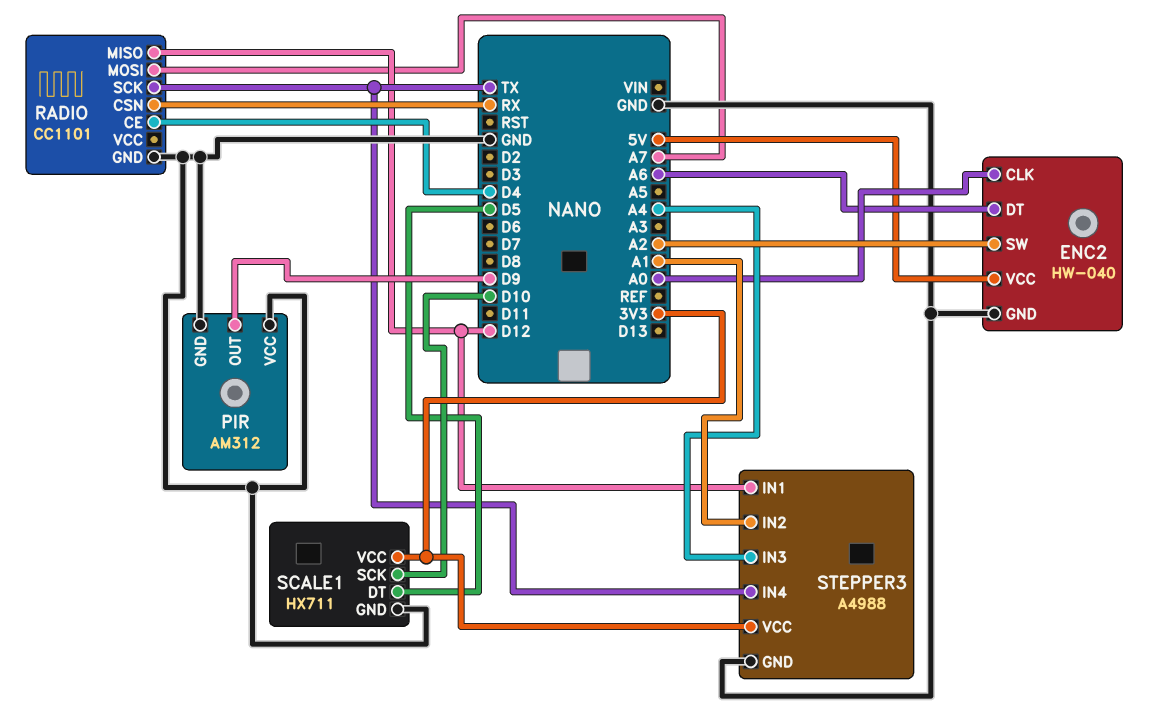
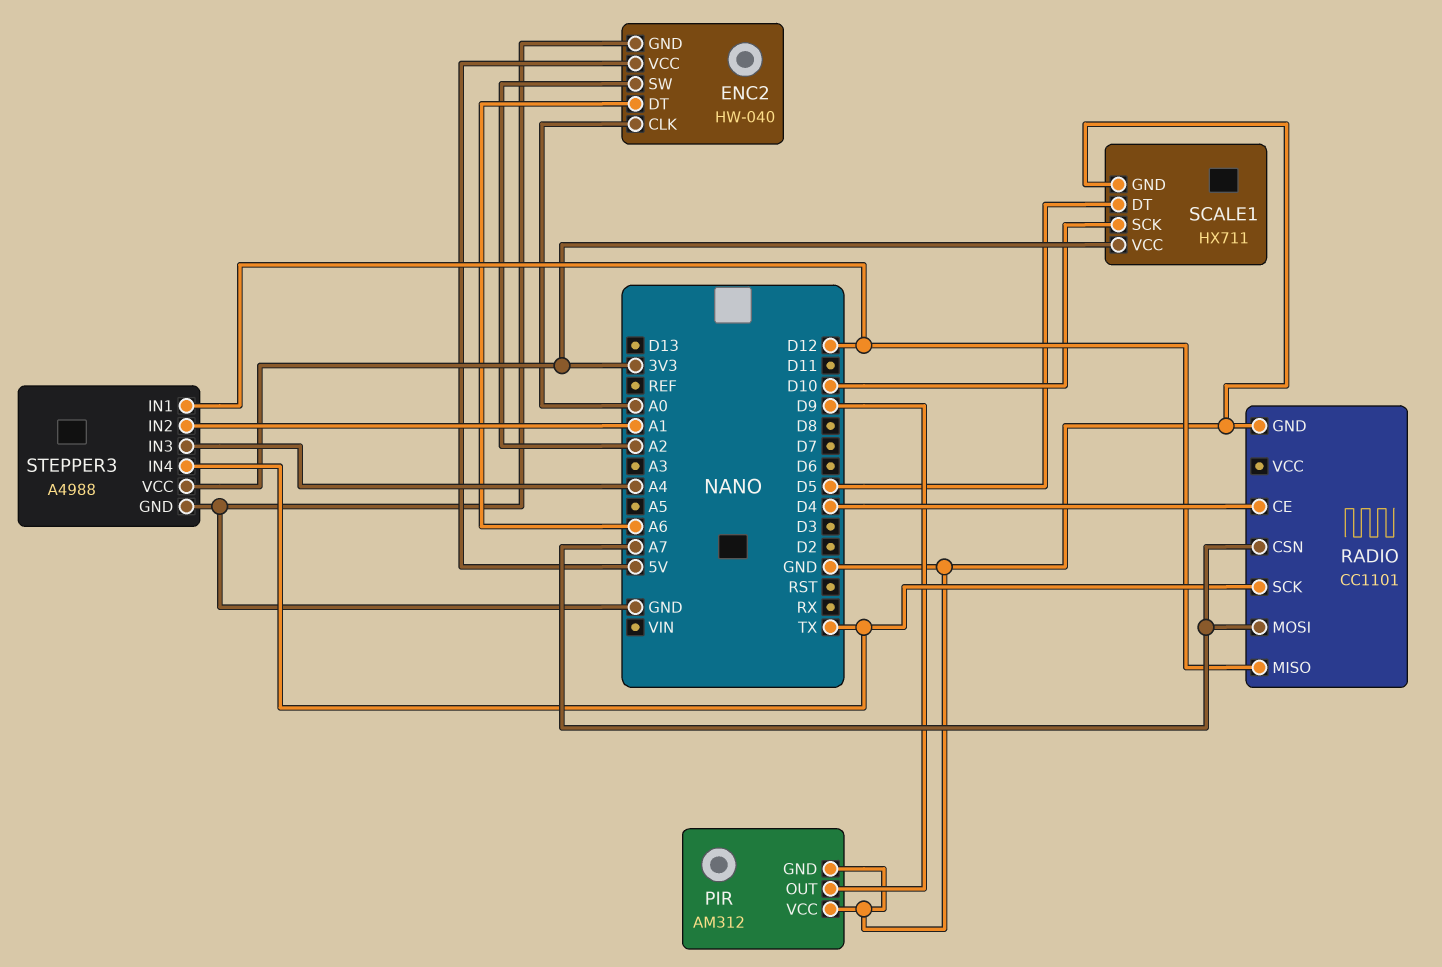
RADIO pin CSN: RX -> A7

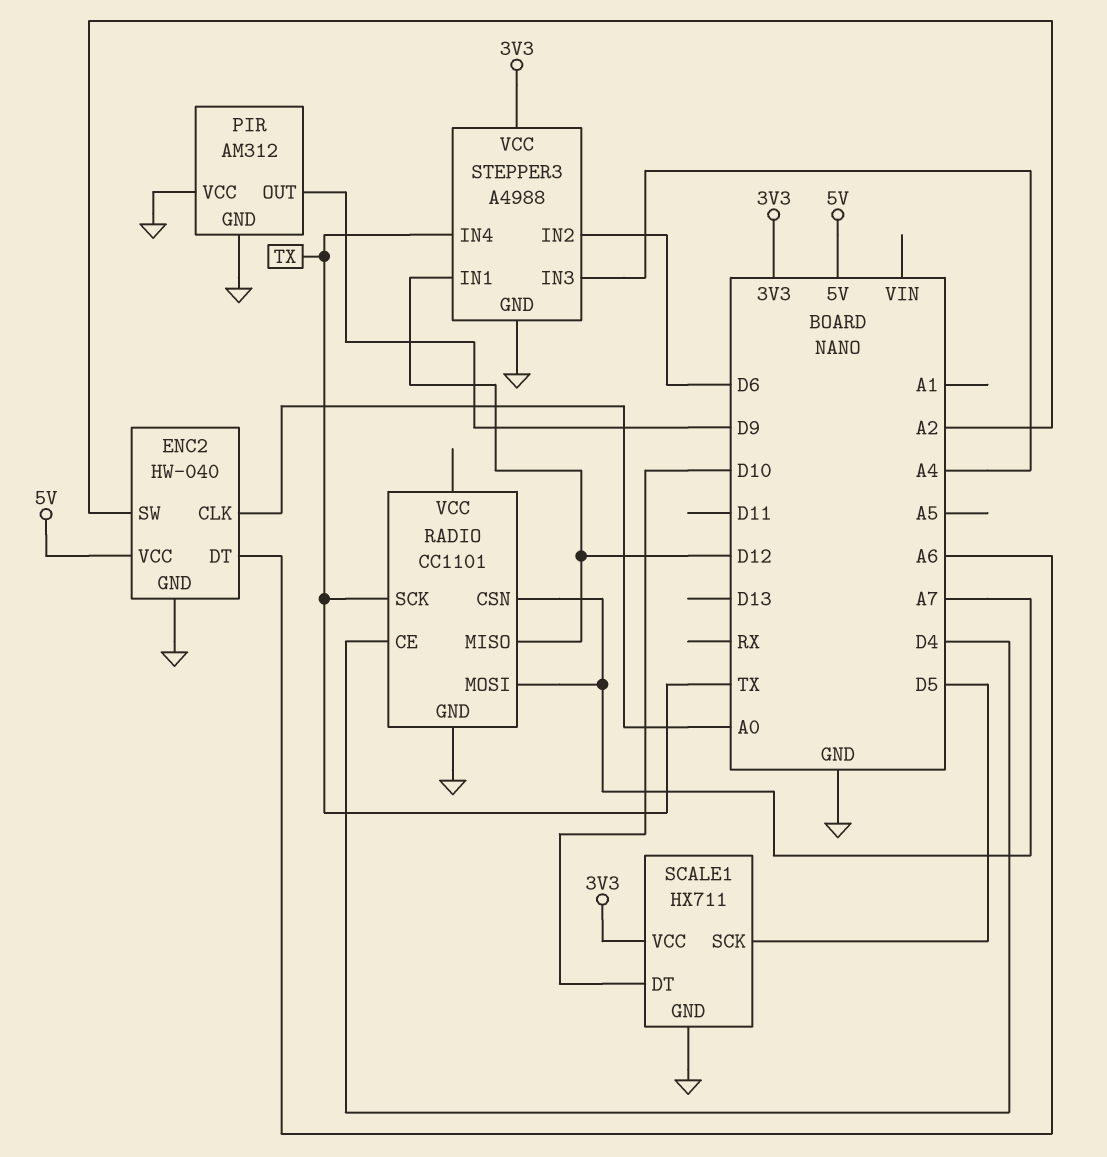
SCALE1 pin DT: D5 -> D10
SCALE1 pin SCK: D10 -> D5
STEPPER3 pin IN2: A1 -> D6

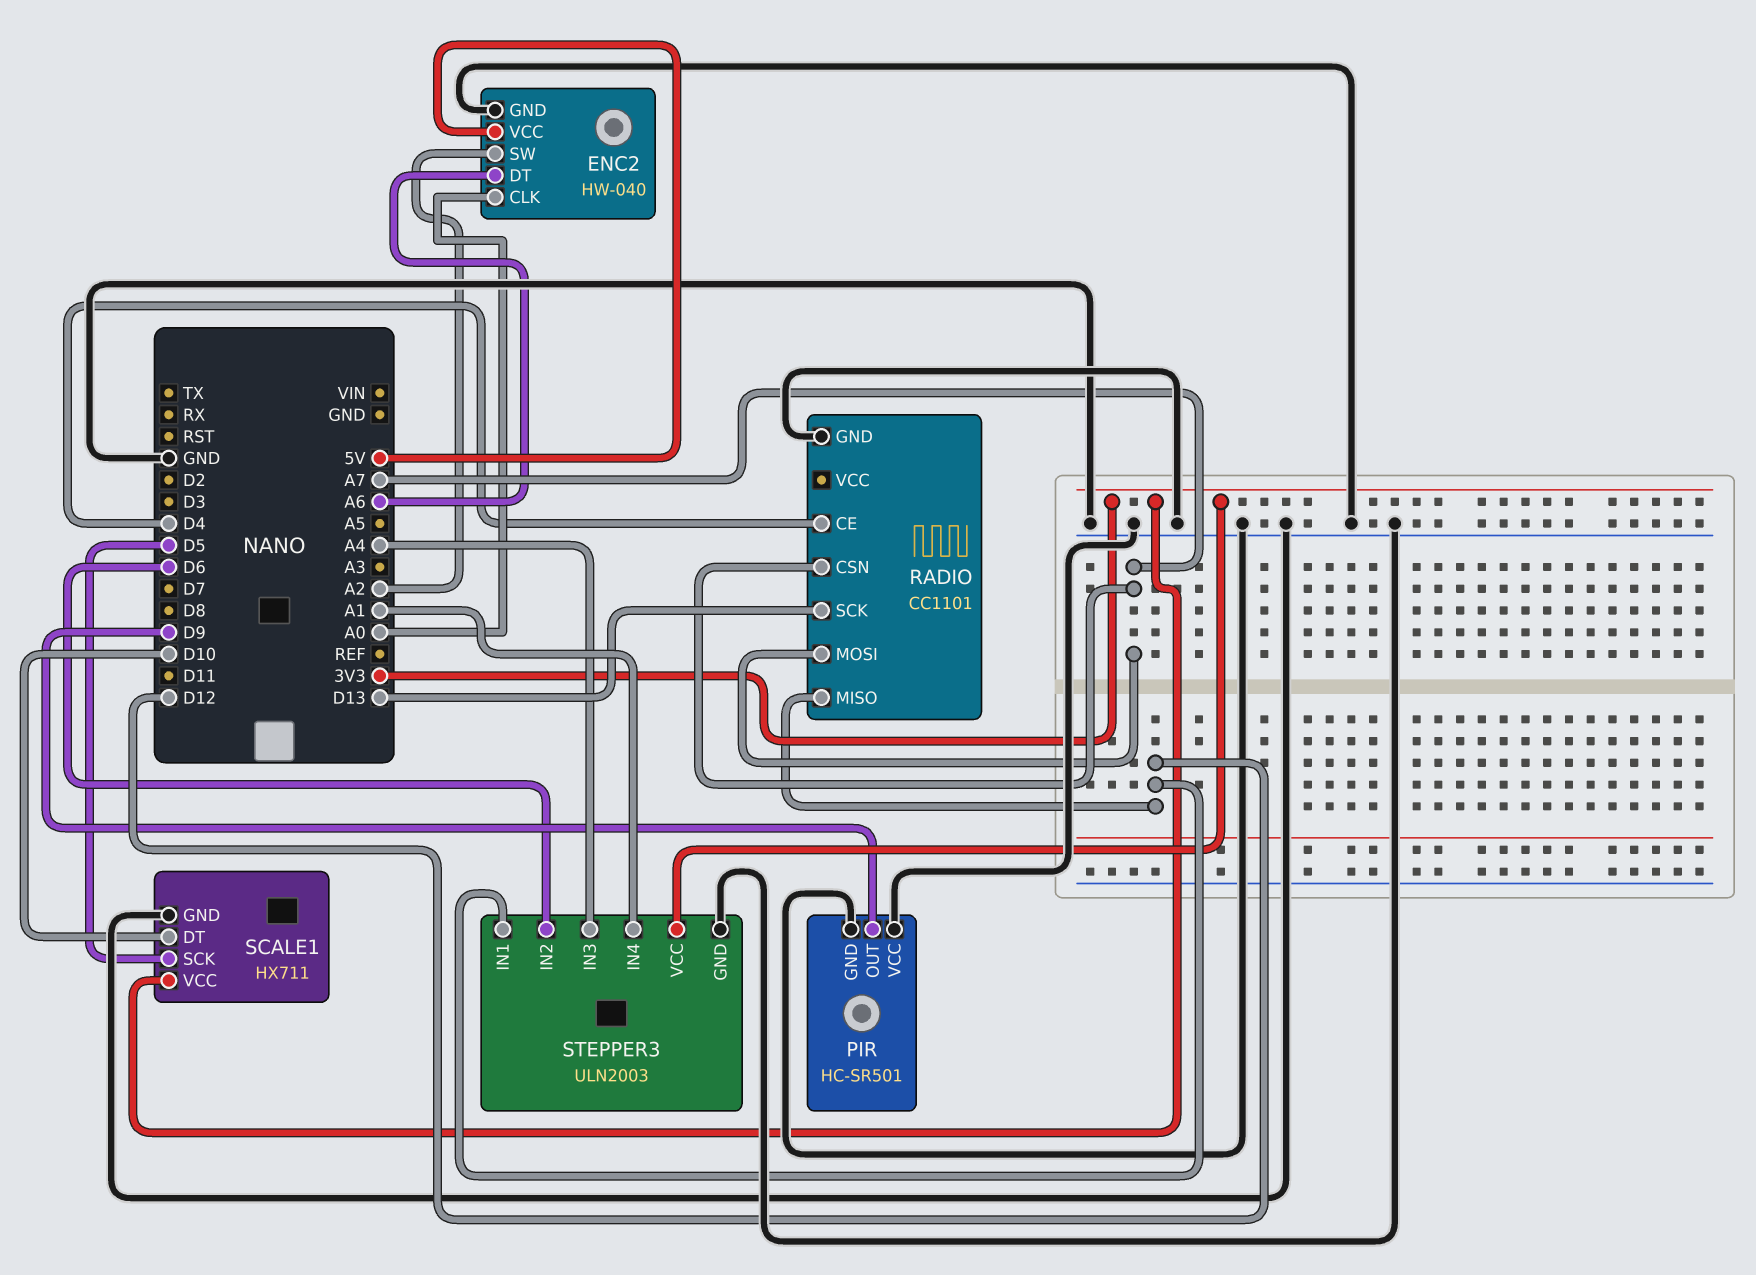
PIR: AM312 -> HC-SR501
RADIO pin SCK: TX -> D13
STEPPER3: A4988 -> ULN2003
STEPPER3 pin IN4: TX -> A1

